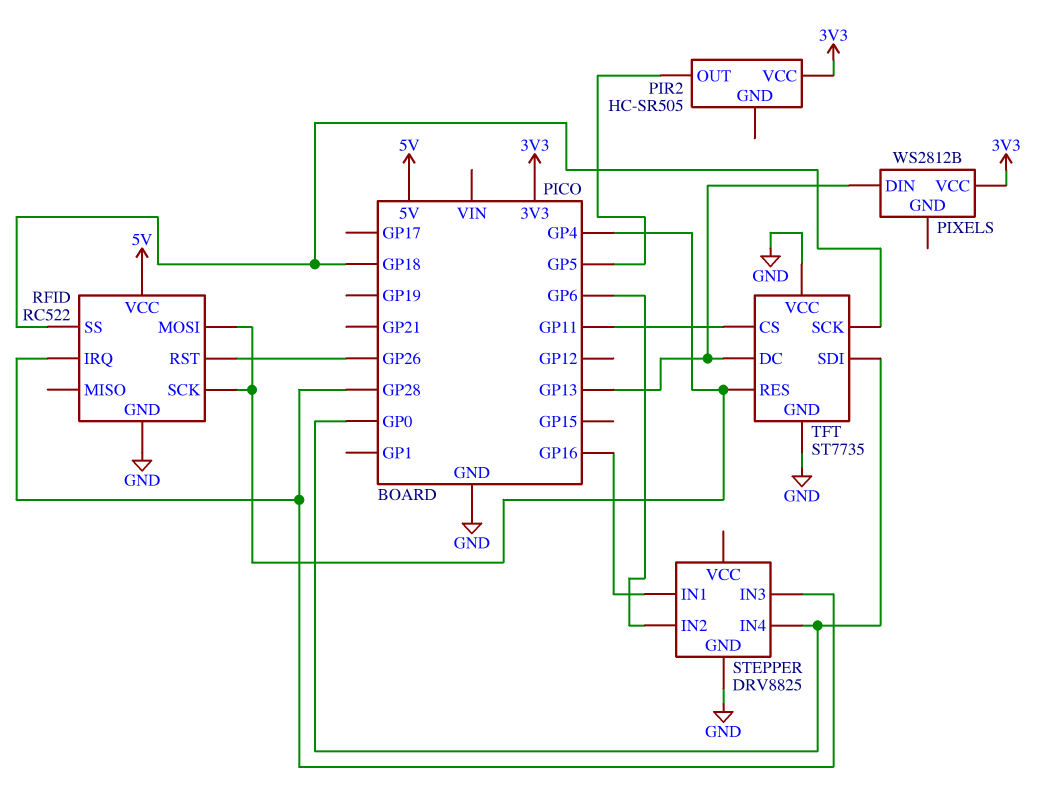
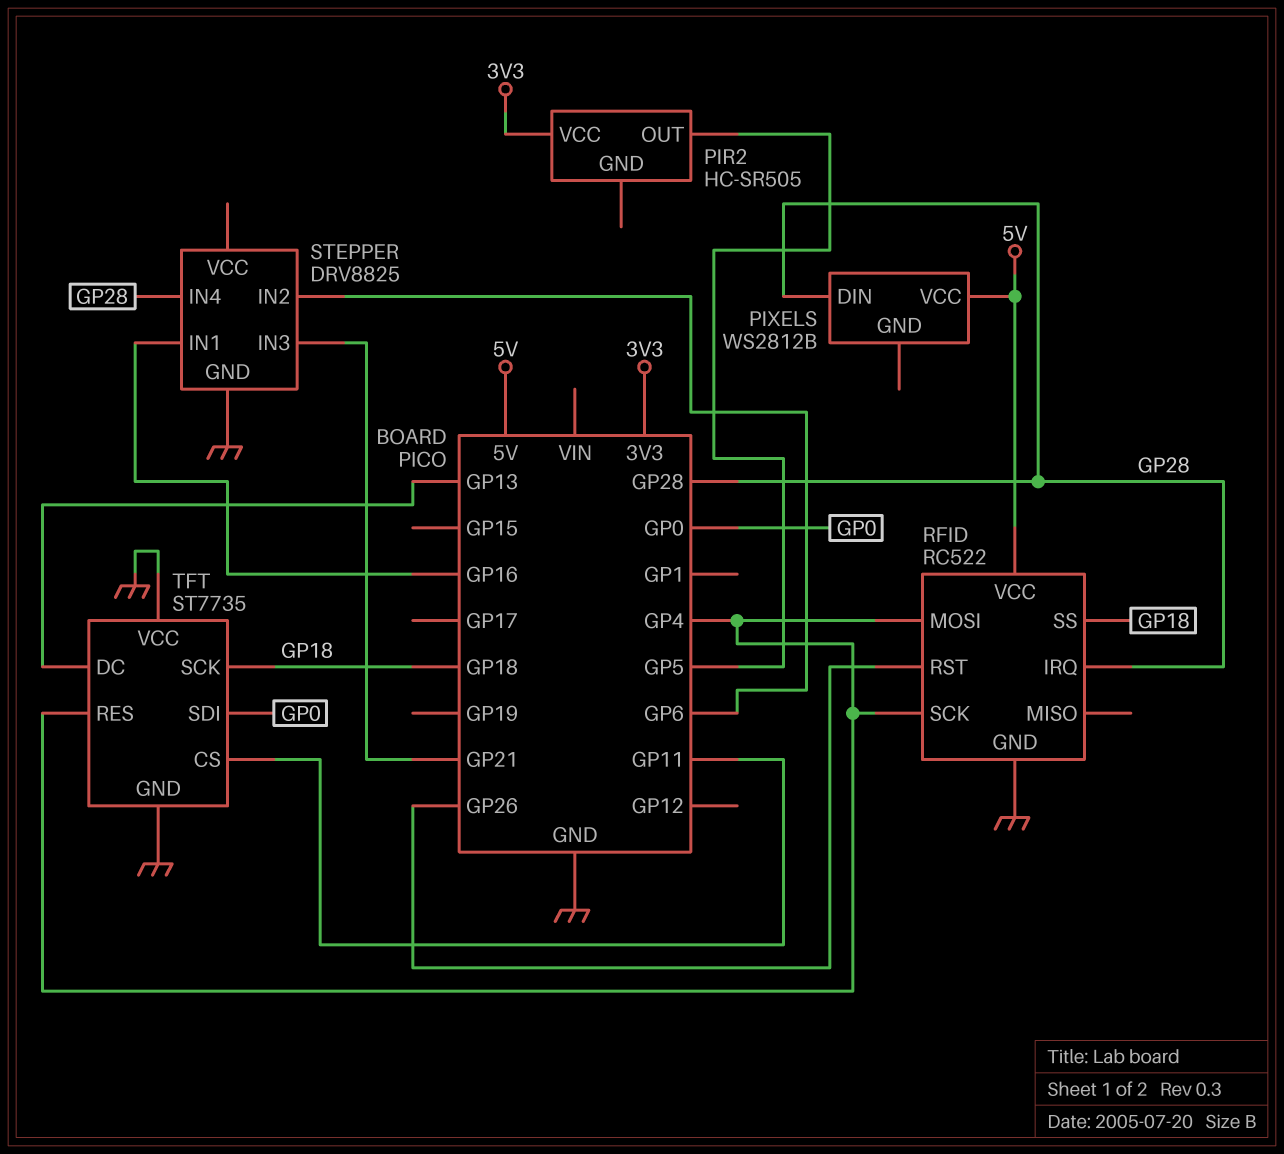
PIXELS pin DIN: GP13 -> GP28
PIXELS pin VCC: 3V3 -> 5V
STEPPER pin IN3: GP28 -> GP21
STEPPER pin IN4: GP0 -> GP28

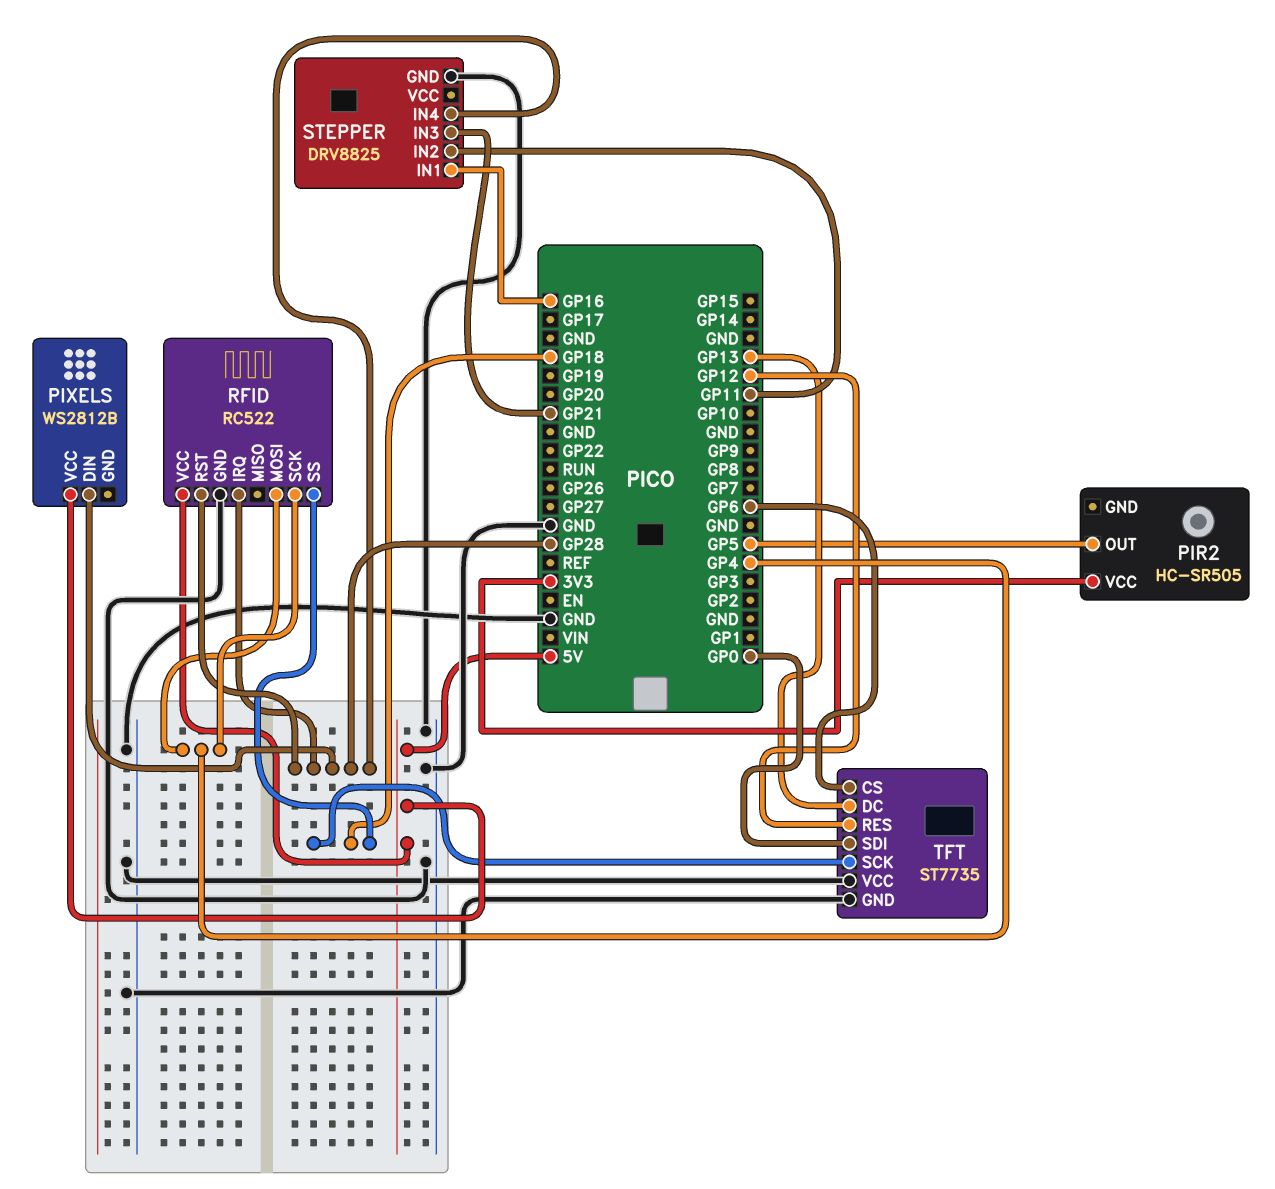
RFID pin RST: GP26 -> GP28
STEPPER pin IN2: GP6 -> GP11
TFT pin CS: GP11 -> GP6
TFT pin RES: GP4 -> GP12

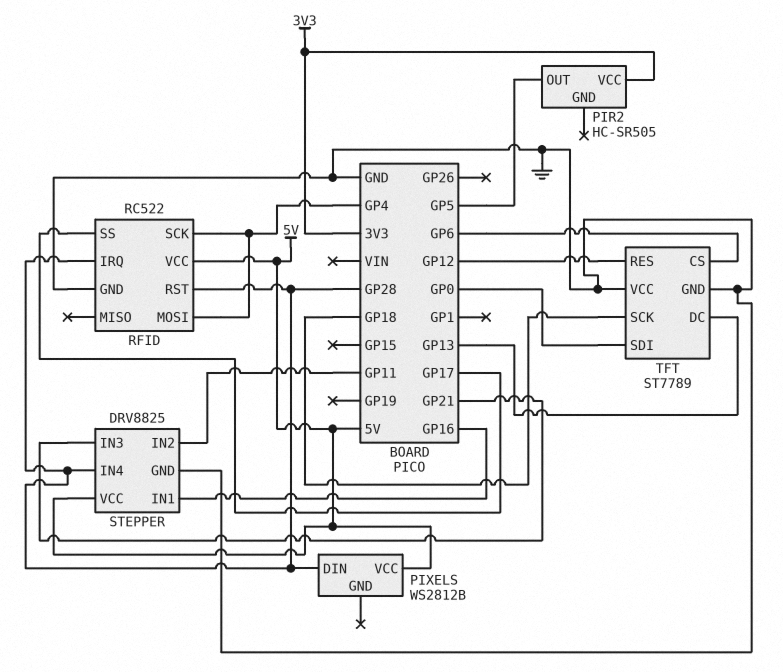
RFID pin SS: GP18 -> GP17
STEPPER pin VCC: none -> 5V
TFT: ST7735 -> ST7789

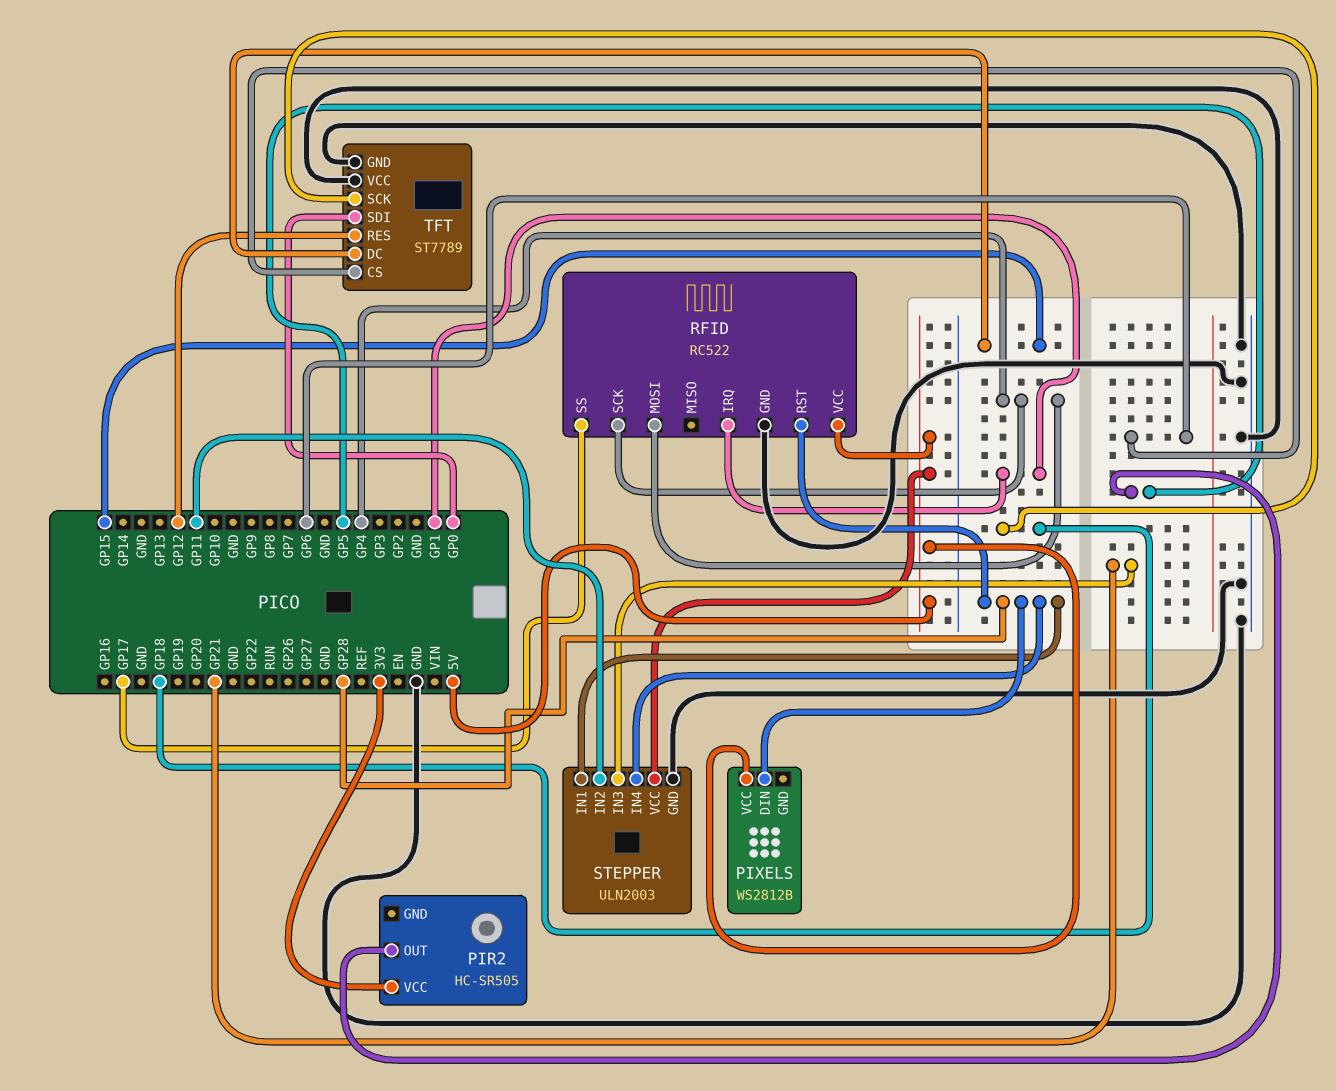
RFID pin IRQ: GP28 -> GP1
STEPPER: DRV8825 -> ULN2003
STEPPER pin IN1: GP16 -> GP28
TFT pin DC: GP13 -> GP15

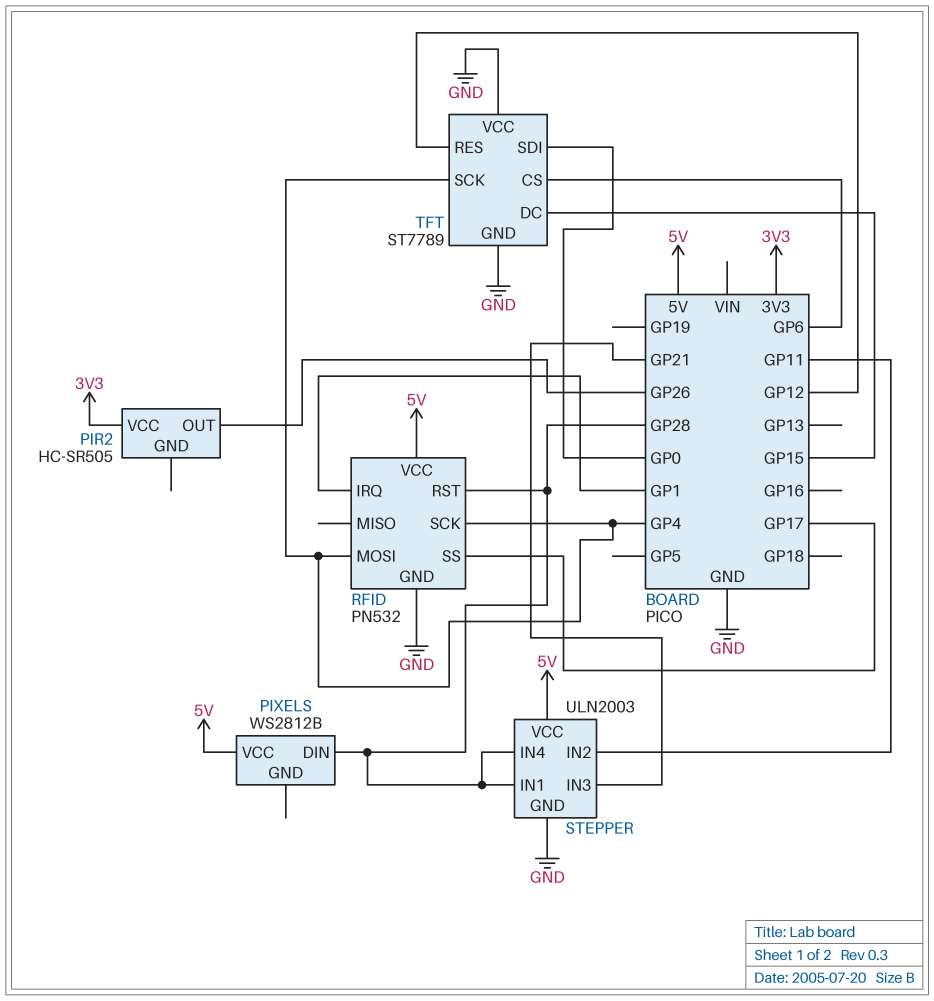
PIR2 pin OUT: GP5 -> GP26
RFID: RC522 -> PN532
TFT pin SCK: GP18 -> GP4

